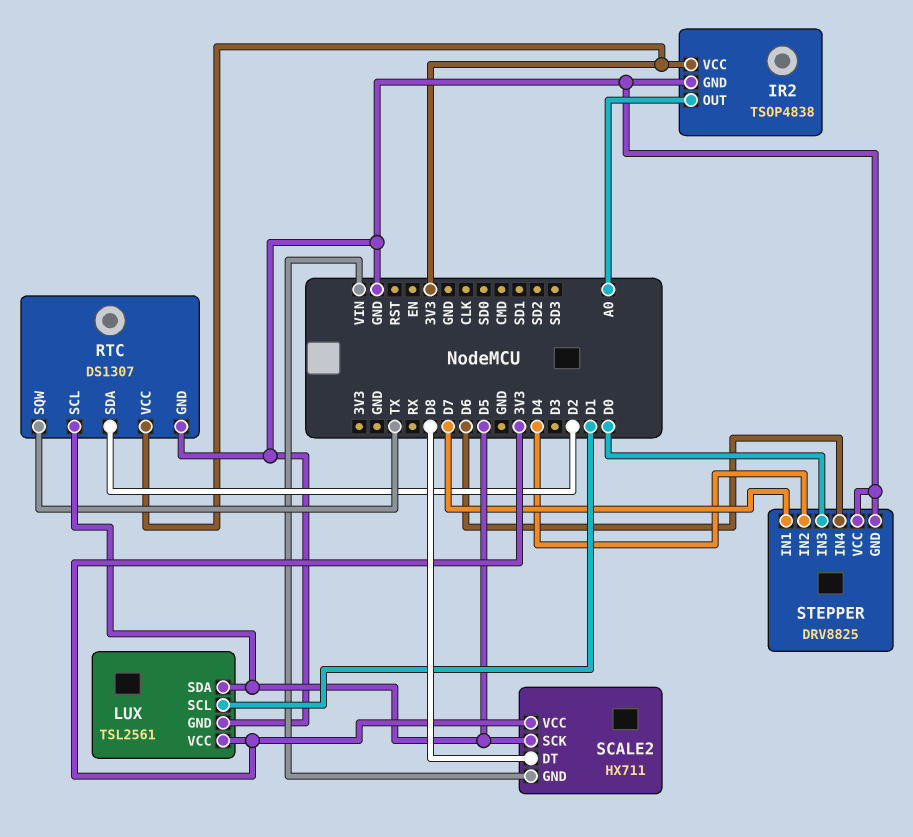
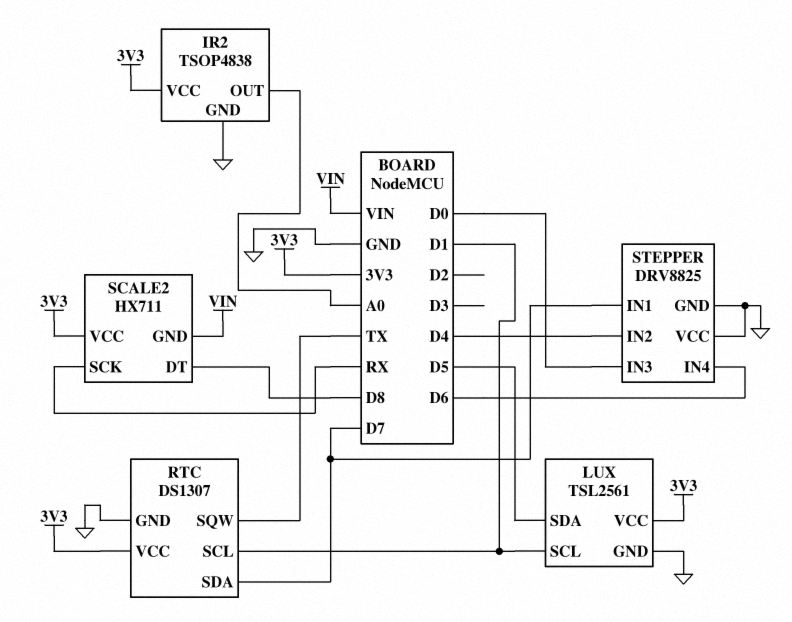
RTC pin SCL: D5 -> D1
RTC pin SDA: D2 -> D7
SCALE2 pin SCK: D5 -> RX

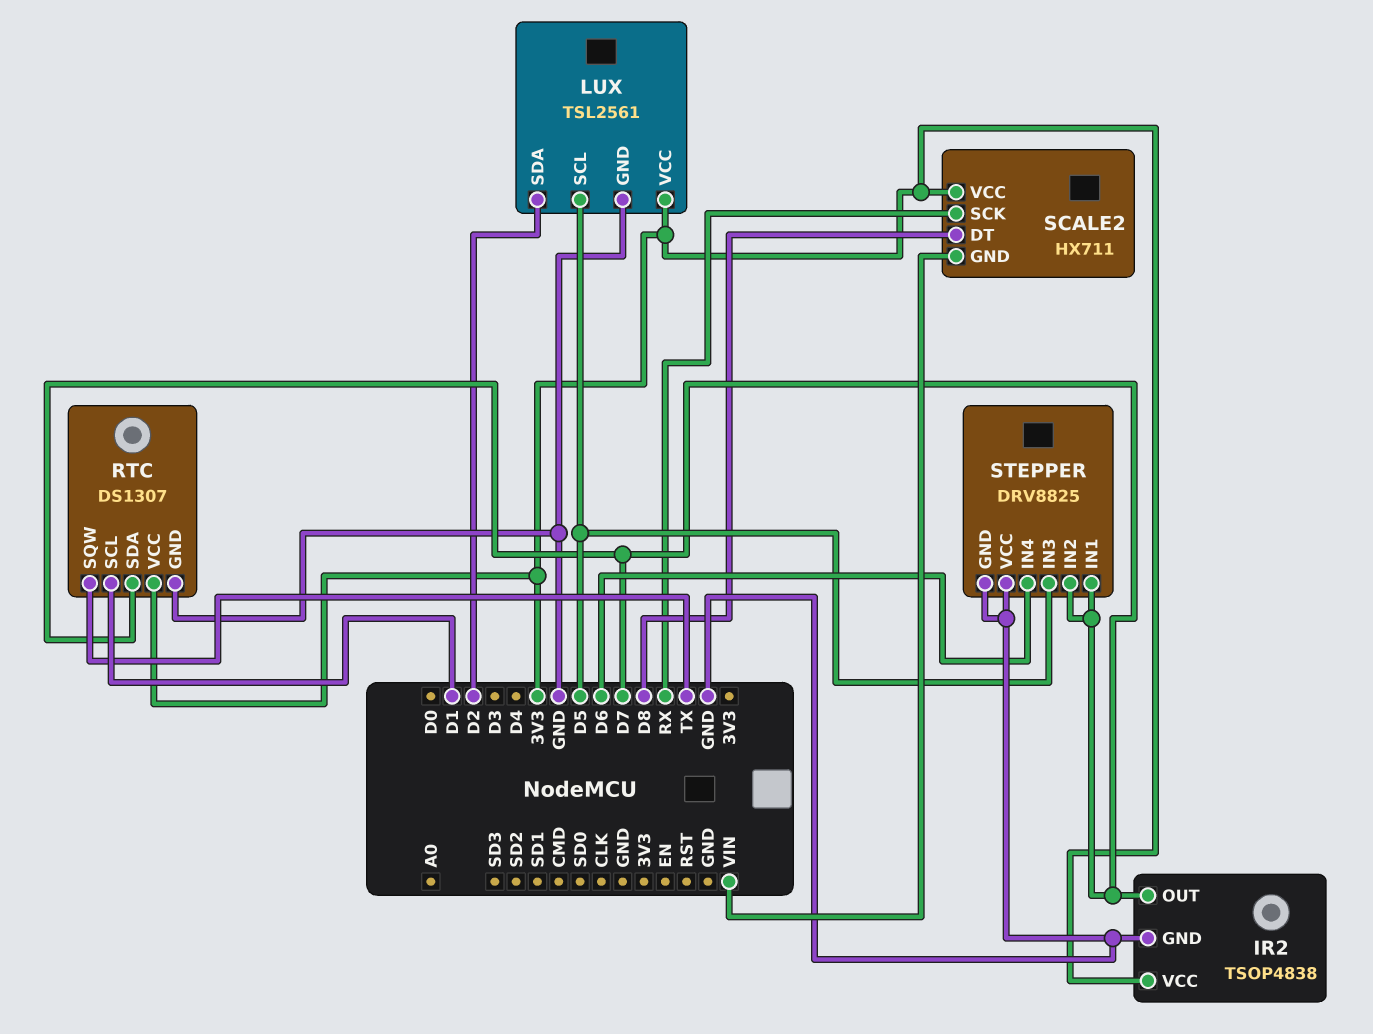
IR2 pin OUT: A0 -> D7
LUX pin SCL: D1 -> D5
LUX pin SDA: D5 -> D2
STEPPER pin IN2: D4 -> D7
STEPPER pin IN3: D0 -> D5

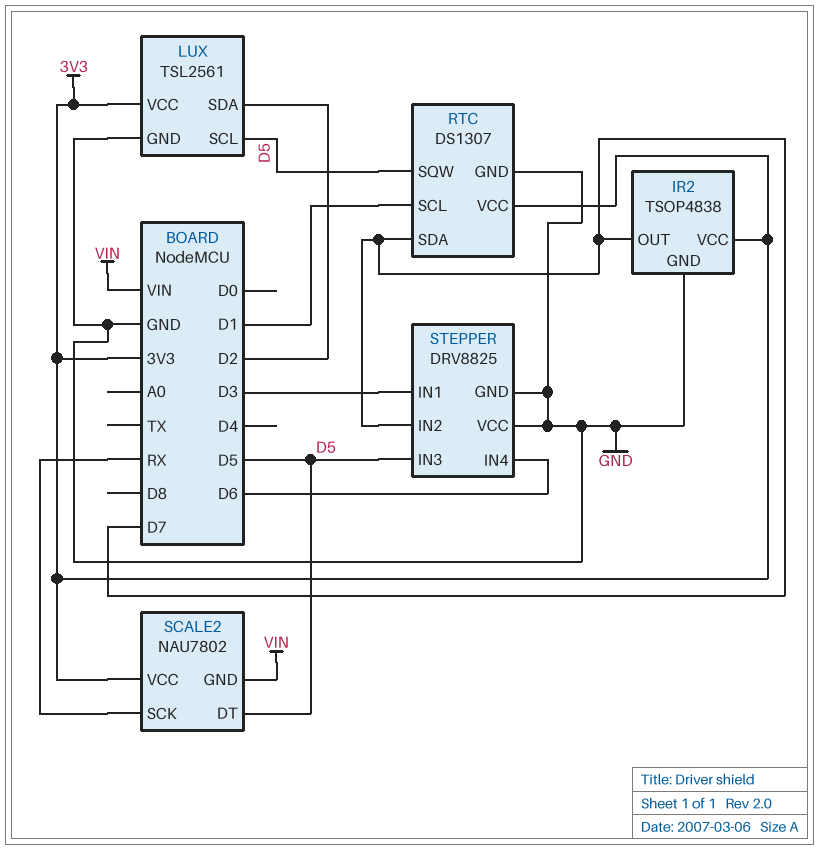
RTC pin SQW: TX -> D5
SCALE2: HX711 -> NAU7802
SCALE2 pin DT: D8 -> D5
STEPPER pin IN1: D7 -> D3

